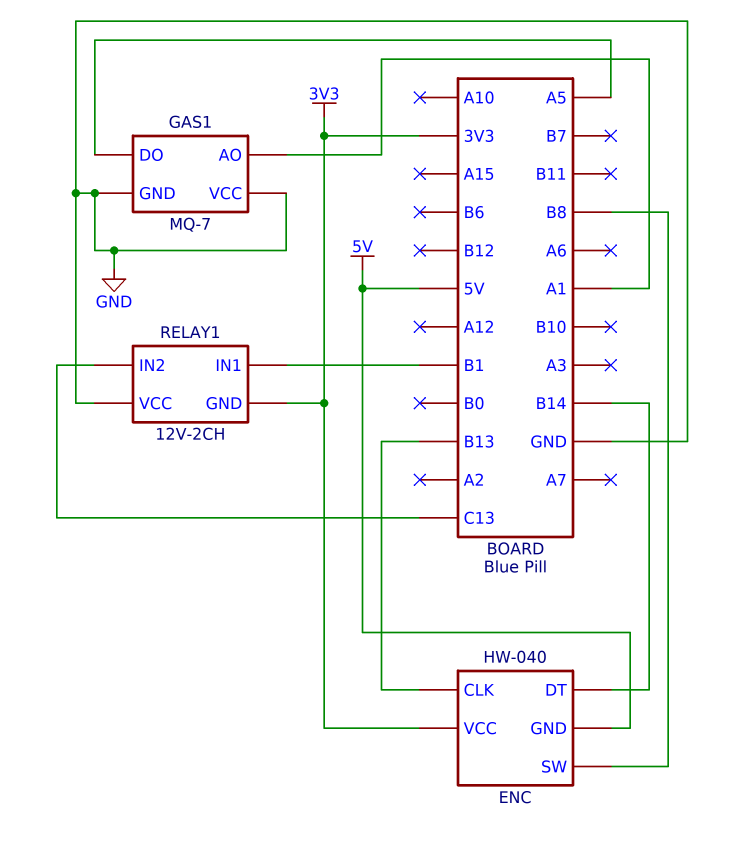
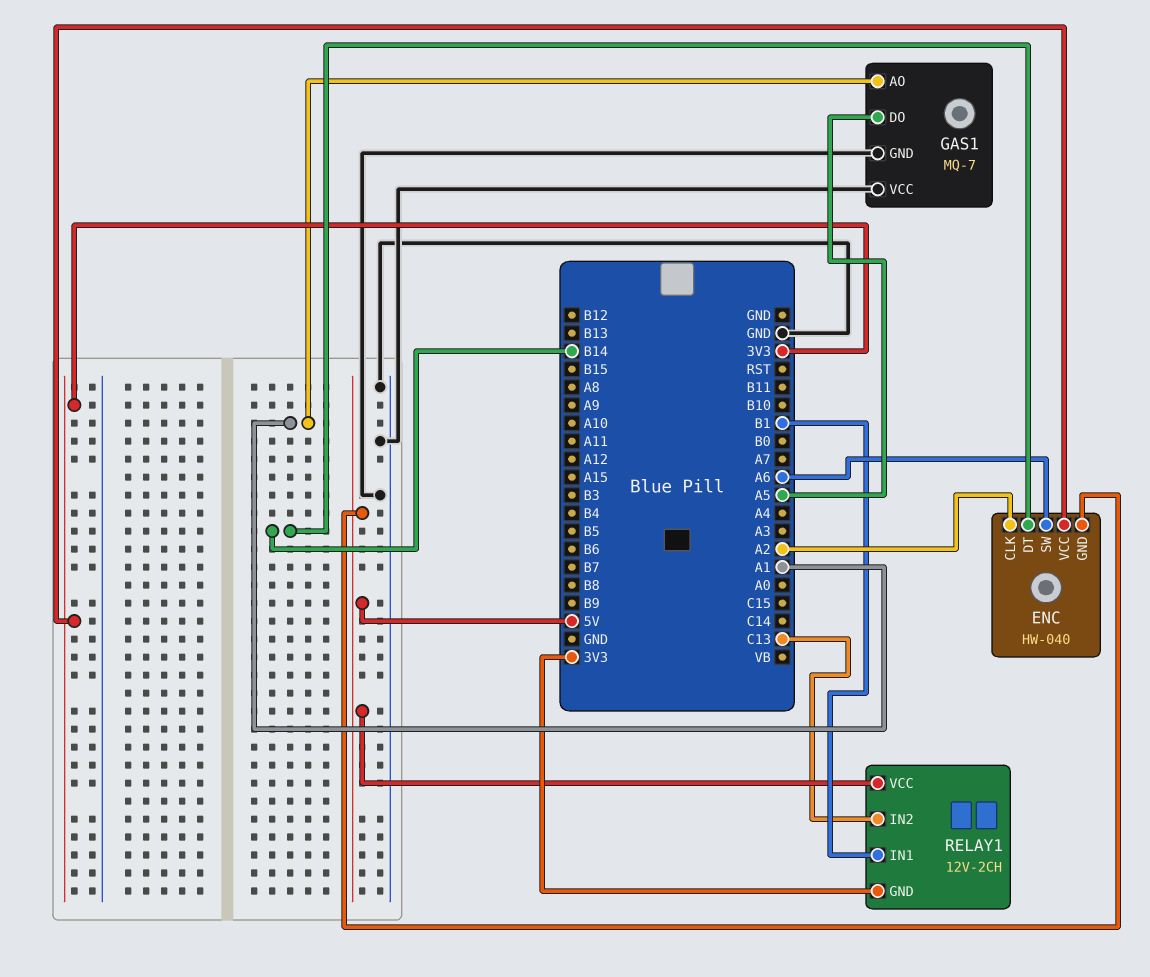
ENC pin CLK: B13 -> A2
ENC pin SW: B8 -> A6
RELAY1 pin VCC: GND -> 5V

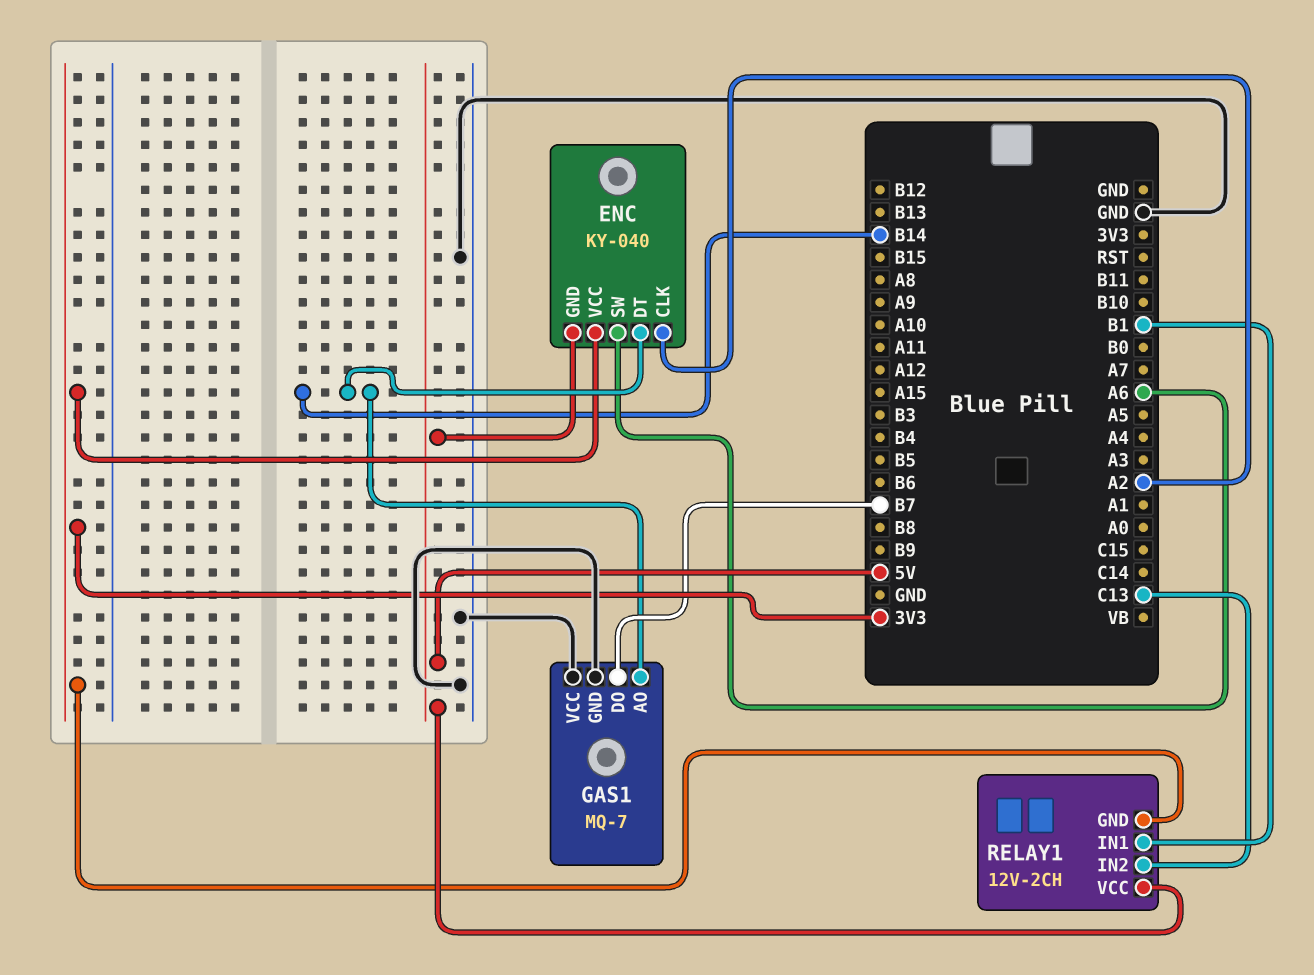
ENC: HW-040 -> KY-040
GAS1 pin AO: A1 -> B14
GAS1 pin DO: A5 -> B7

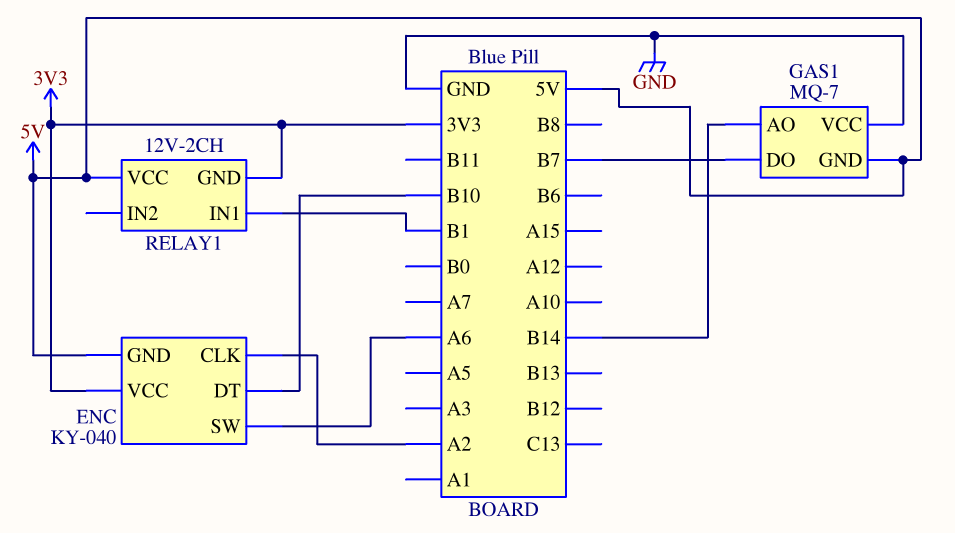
ENC pin DT: B14 -> B10
GAS1 pin GND: GND -> 5V
RELAY1 pin IN2: C13 -> none

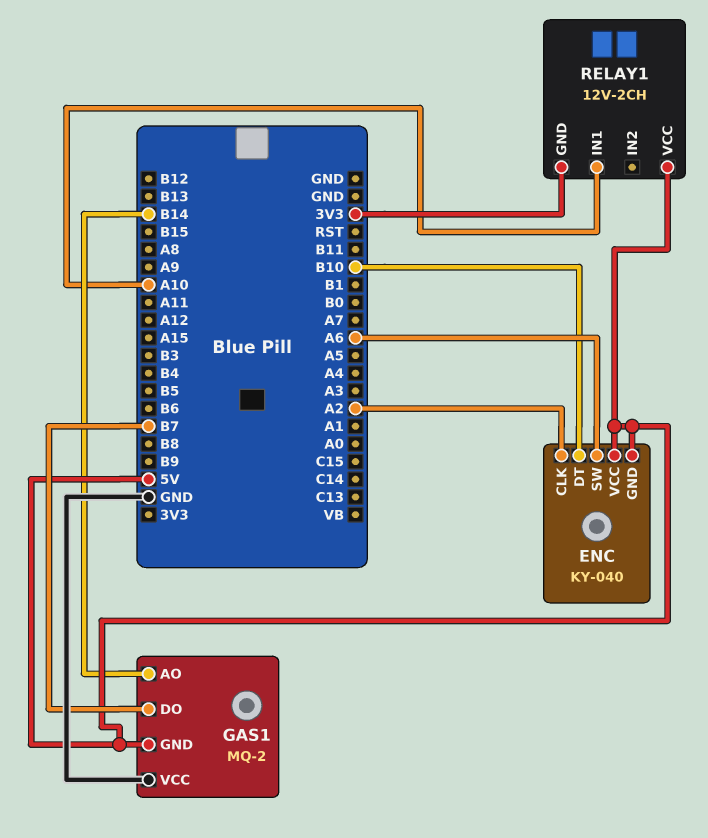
ENC pin VCC: 3V3 -> 5V
GAS1: MQ-7 -> MQ-2
RELAY1 pin IN1: B1 -> A10

